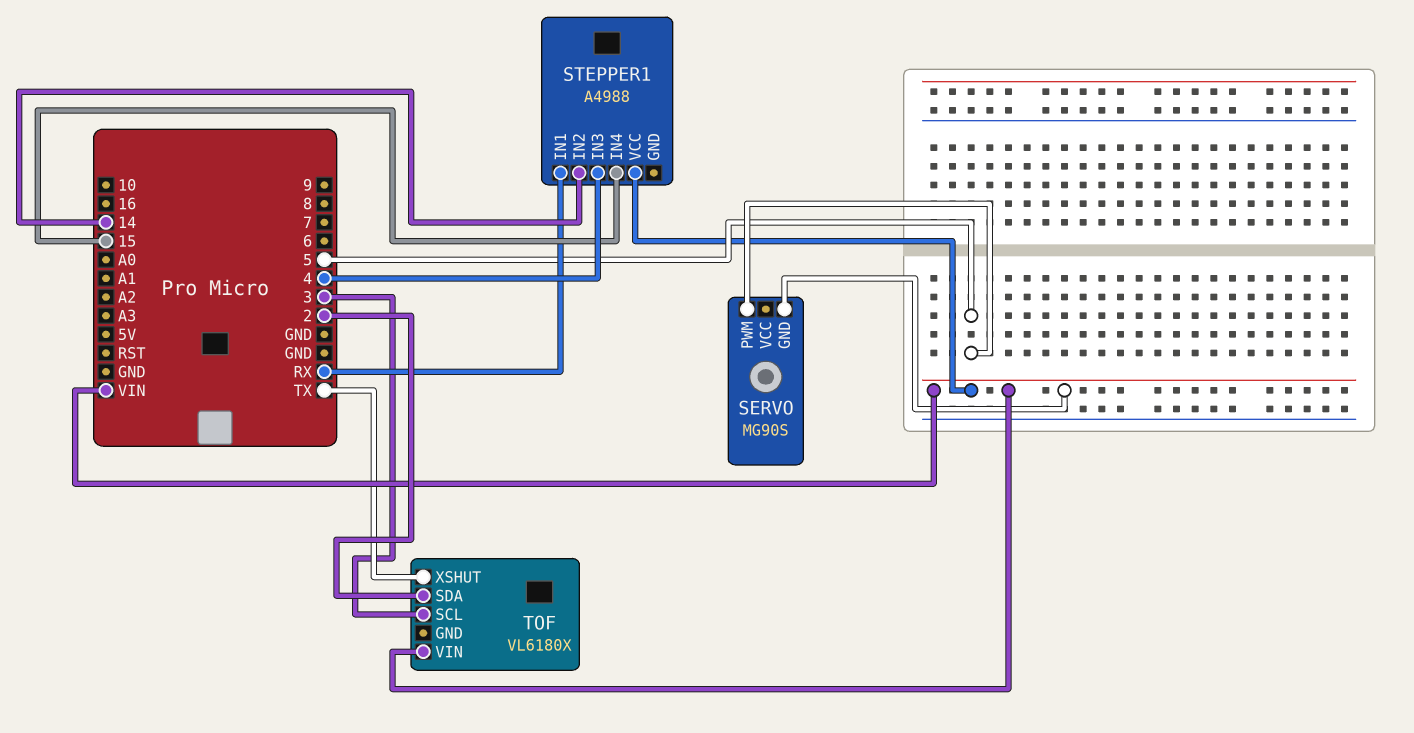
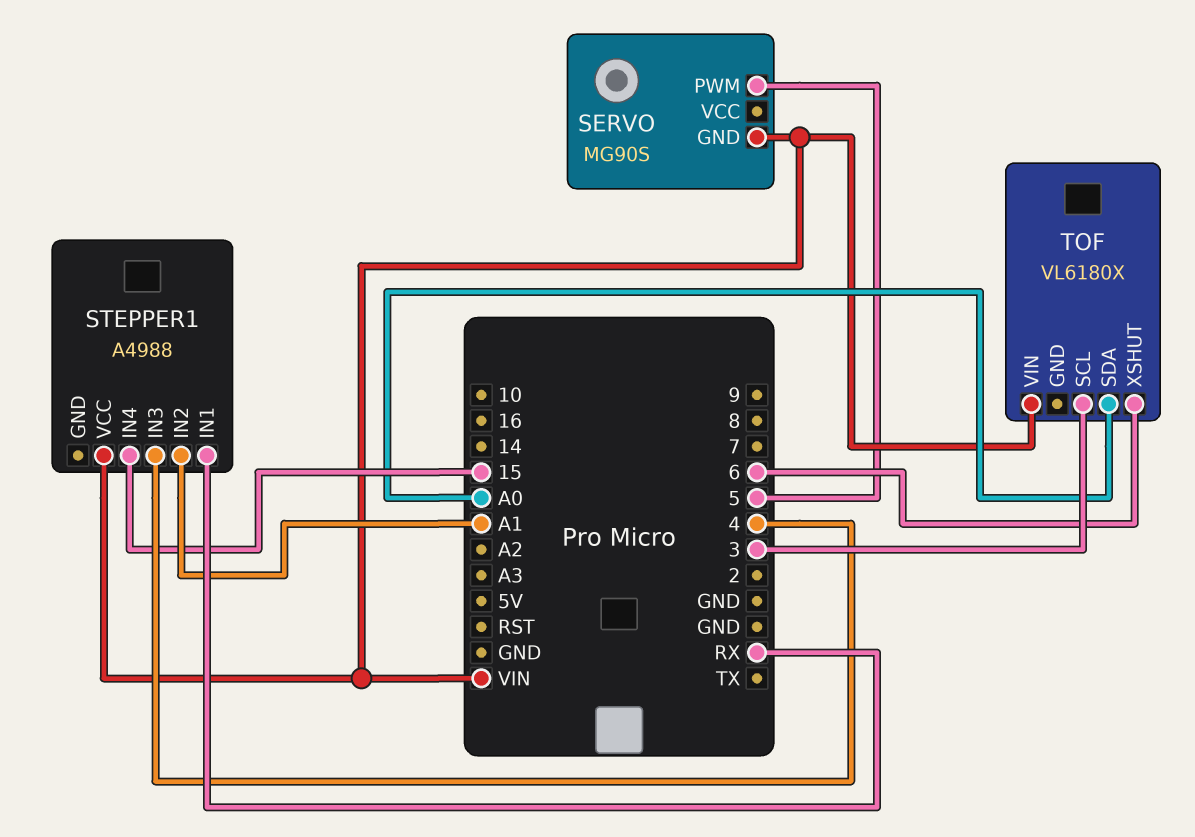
STEPPER1 pin IN2: 14 -> A1
TOF pin SDA: 2 -> A0
TOF pin XSHUT: TX -> 6

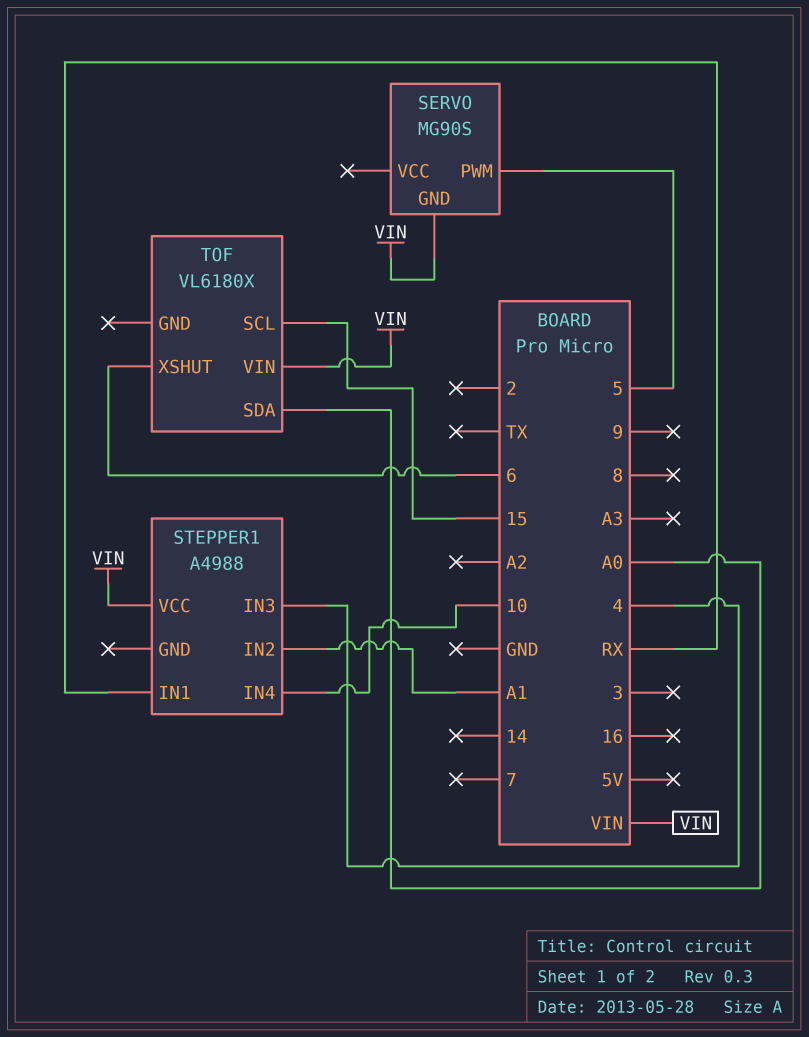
STEPPER1 pin IN4: 15 -> 10
TOF pin SCL: 3 -> 15

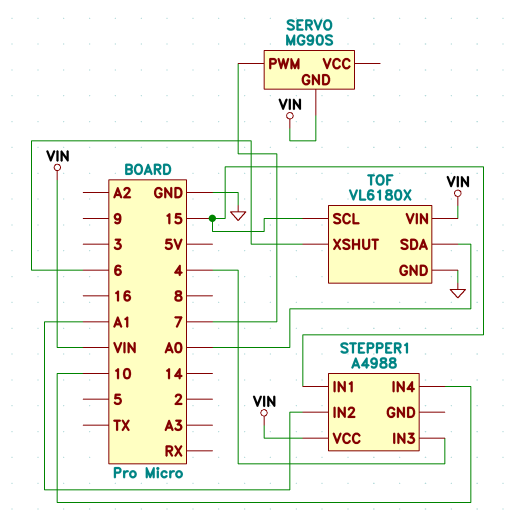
SERVO pin PWM: 5 -> 7
STEPPER1 pin IN1: RX -> 15
TOF pin GND: none -> GND

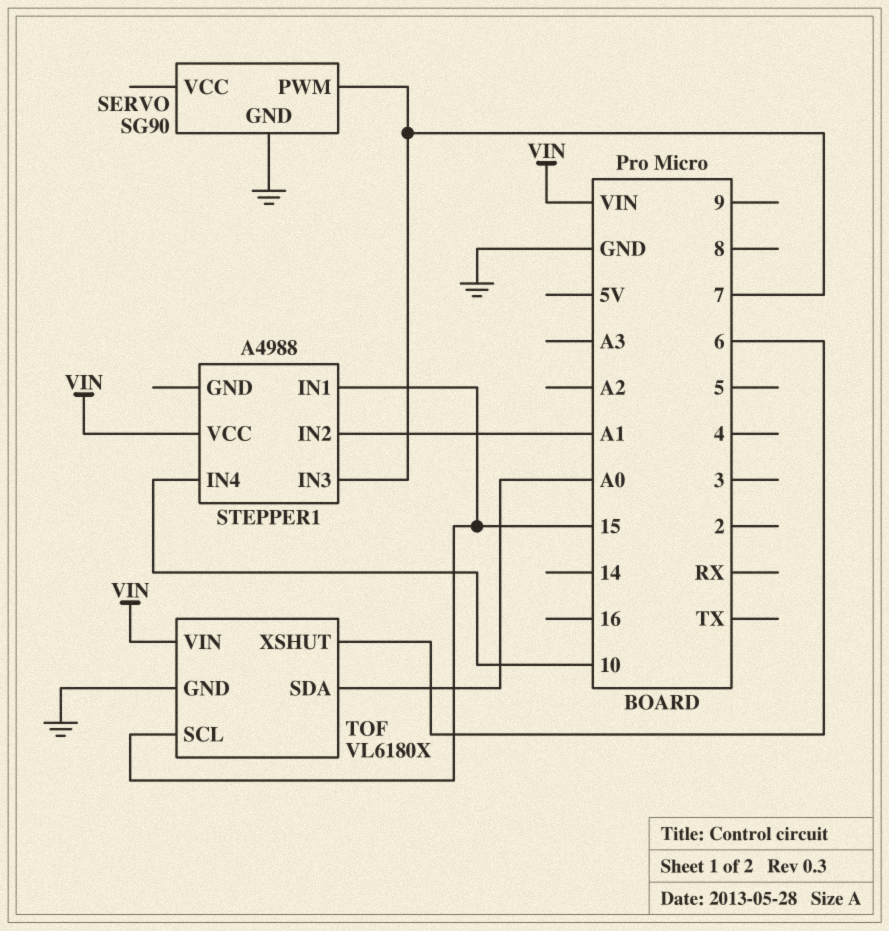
SERVO: MG90S -> SG90
SERVO pin GND: VIN -> GND
STEPPER1 pin IN3: 4 -> 7

